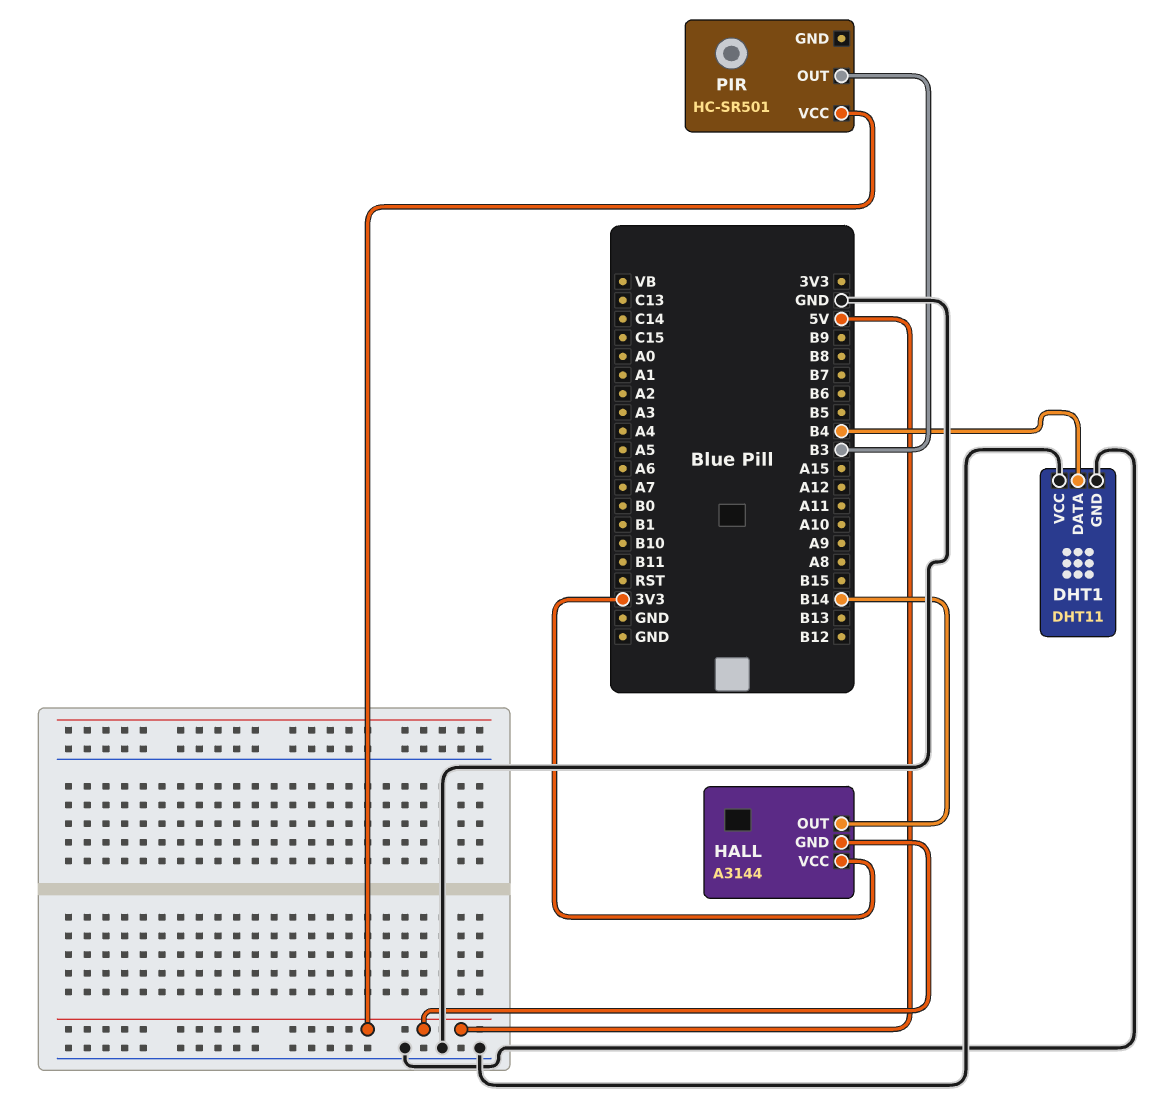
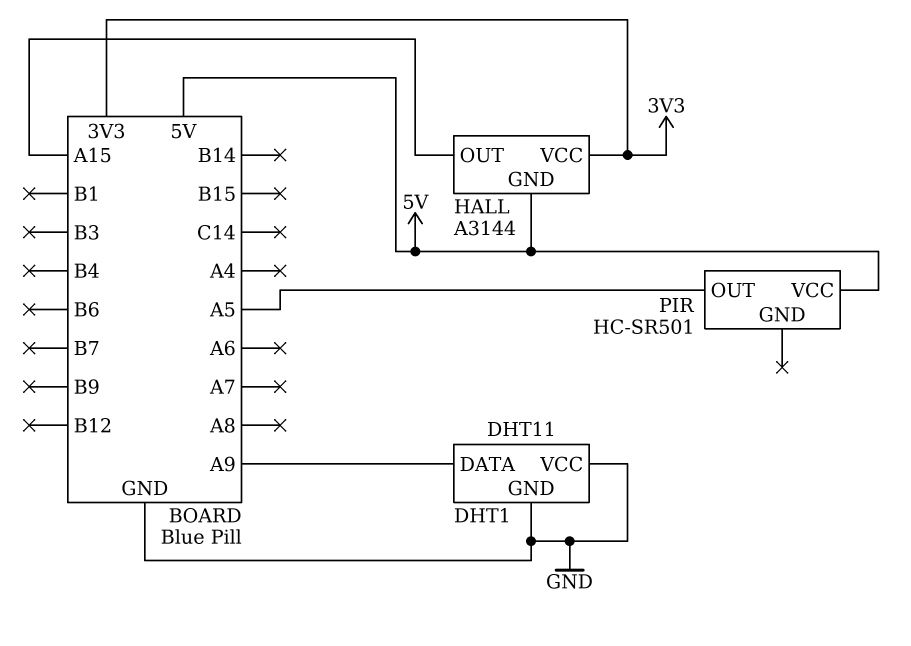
DHT1 pin DATA: B4 -> A9
HALL pin OUT: B14 -> A15
PIR pin OUT: B3 -> A5

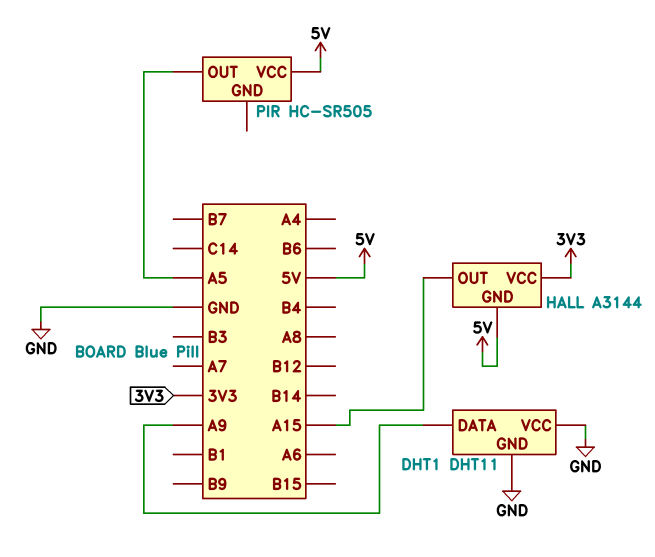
PIR: HC-SR501 -> HC-SR505

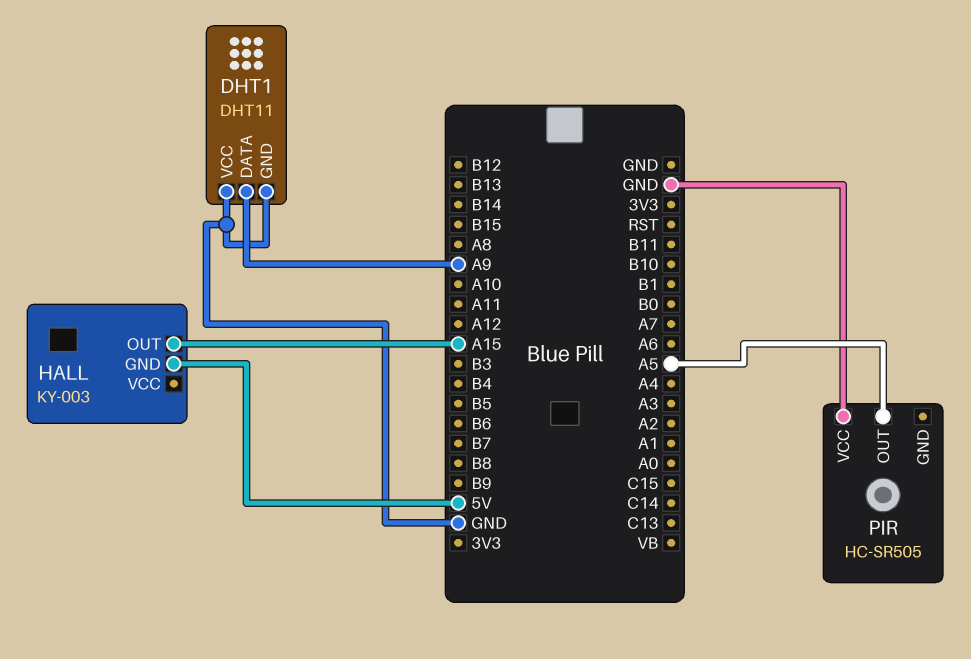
HALL: A3144 -> KY-003
HALL pin VCC: 3V3 -> none
PIR pin VCC: 5V -> GND

